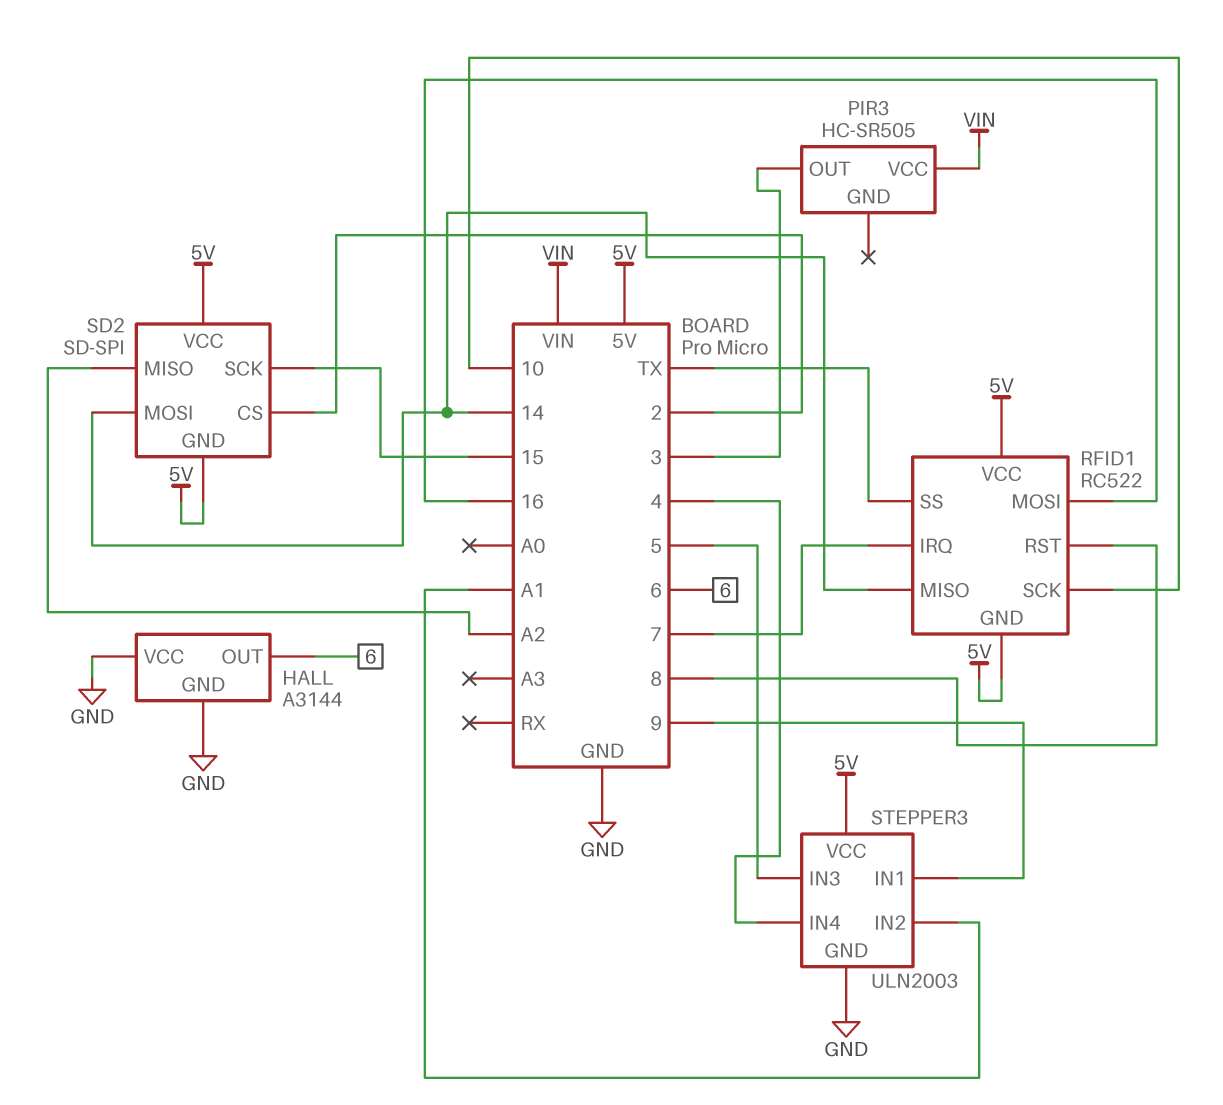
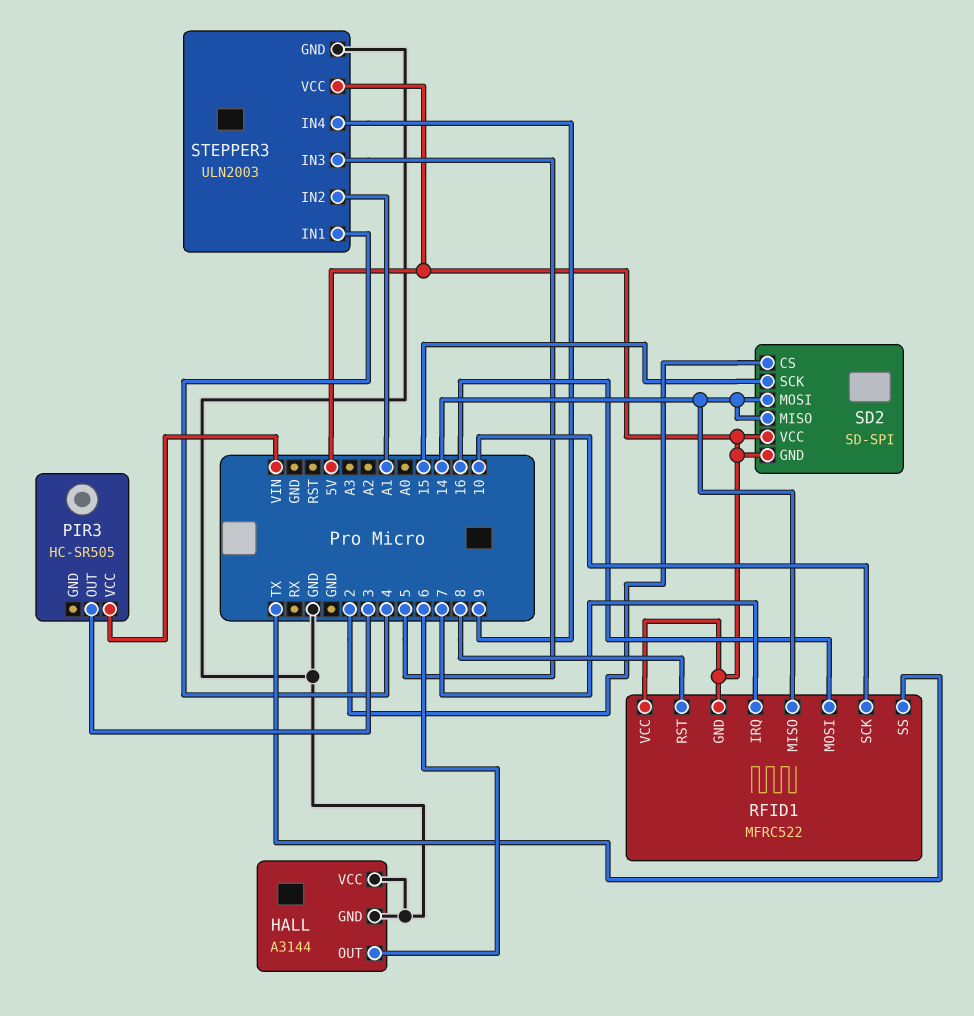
RFID1: RC522 -> MFRC522
SD2 pin MISO: A2 -> 14
STEPPER3 pin IN1: 9 -> 4
STEPPER3 pin IN4: 4 -> 9

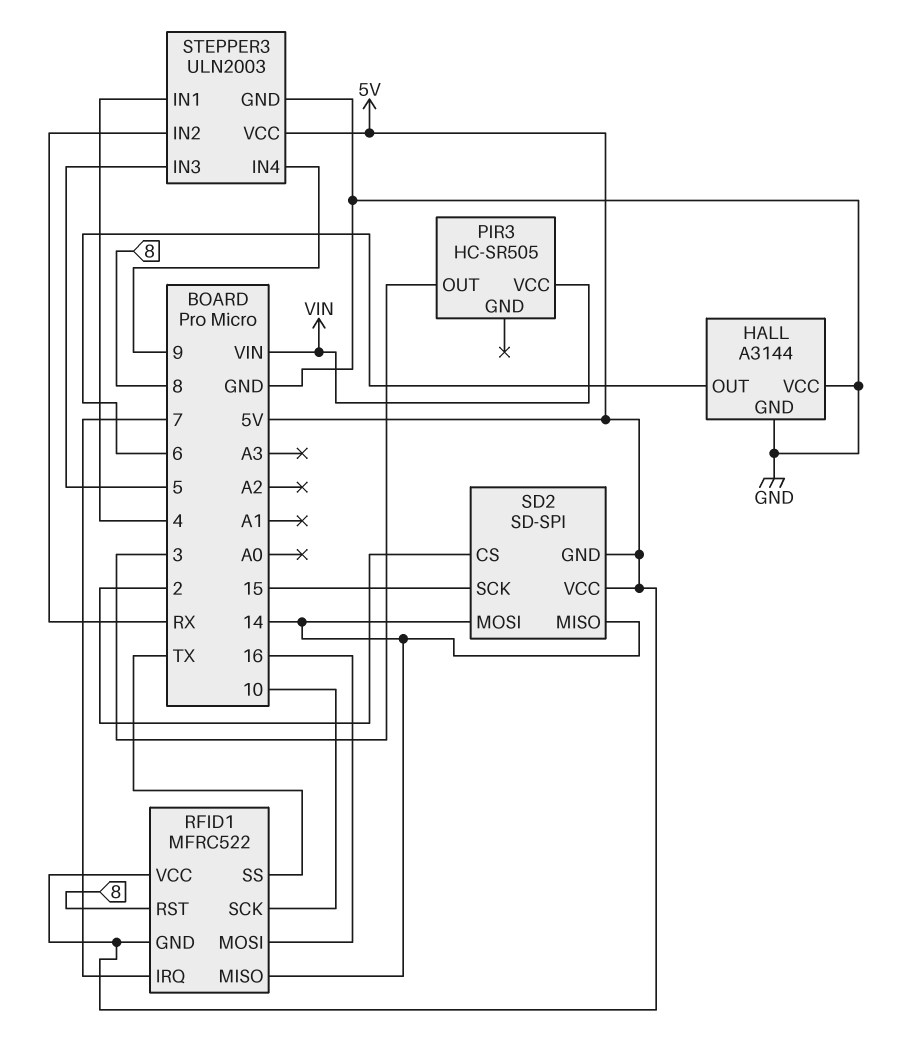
STEPPER3 pin IN2: A1 -> RX

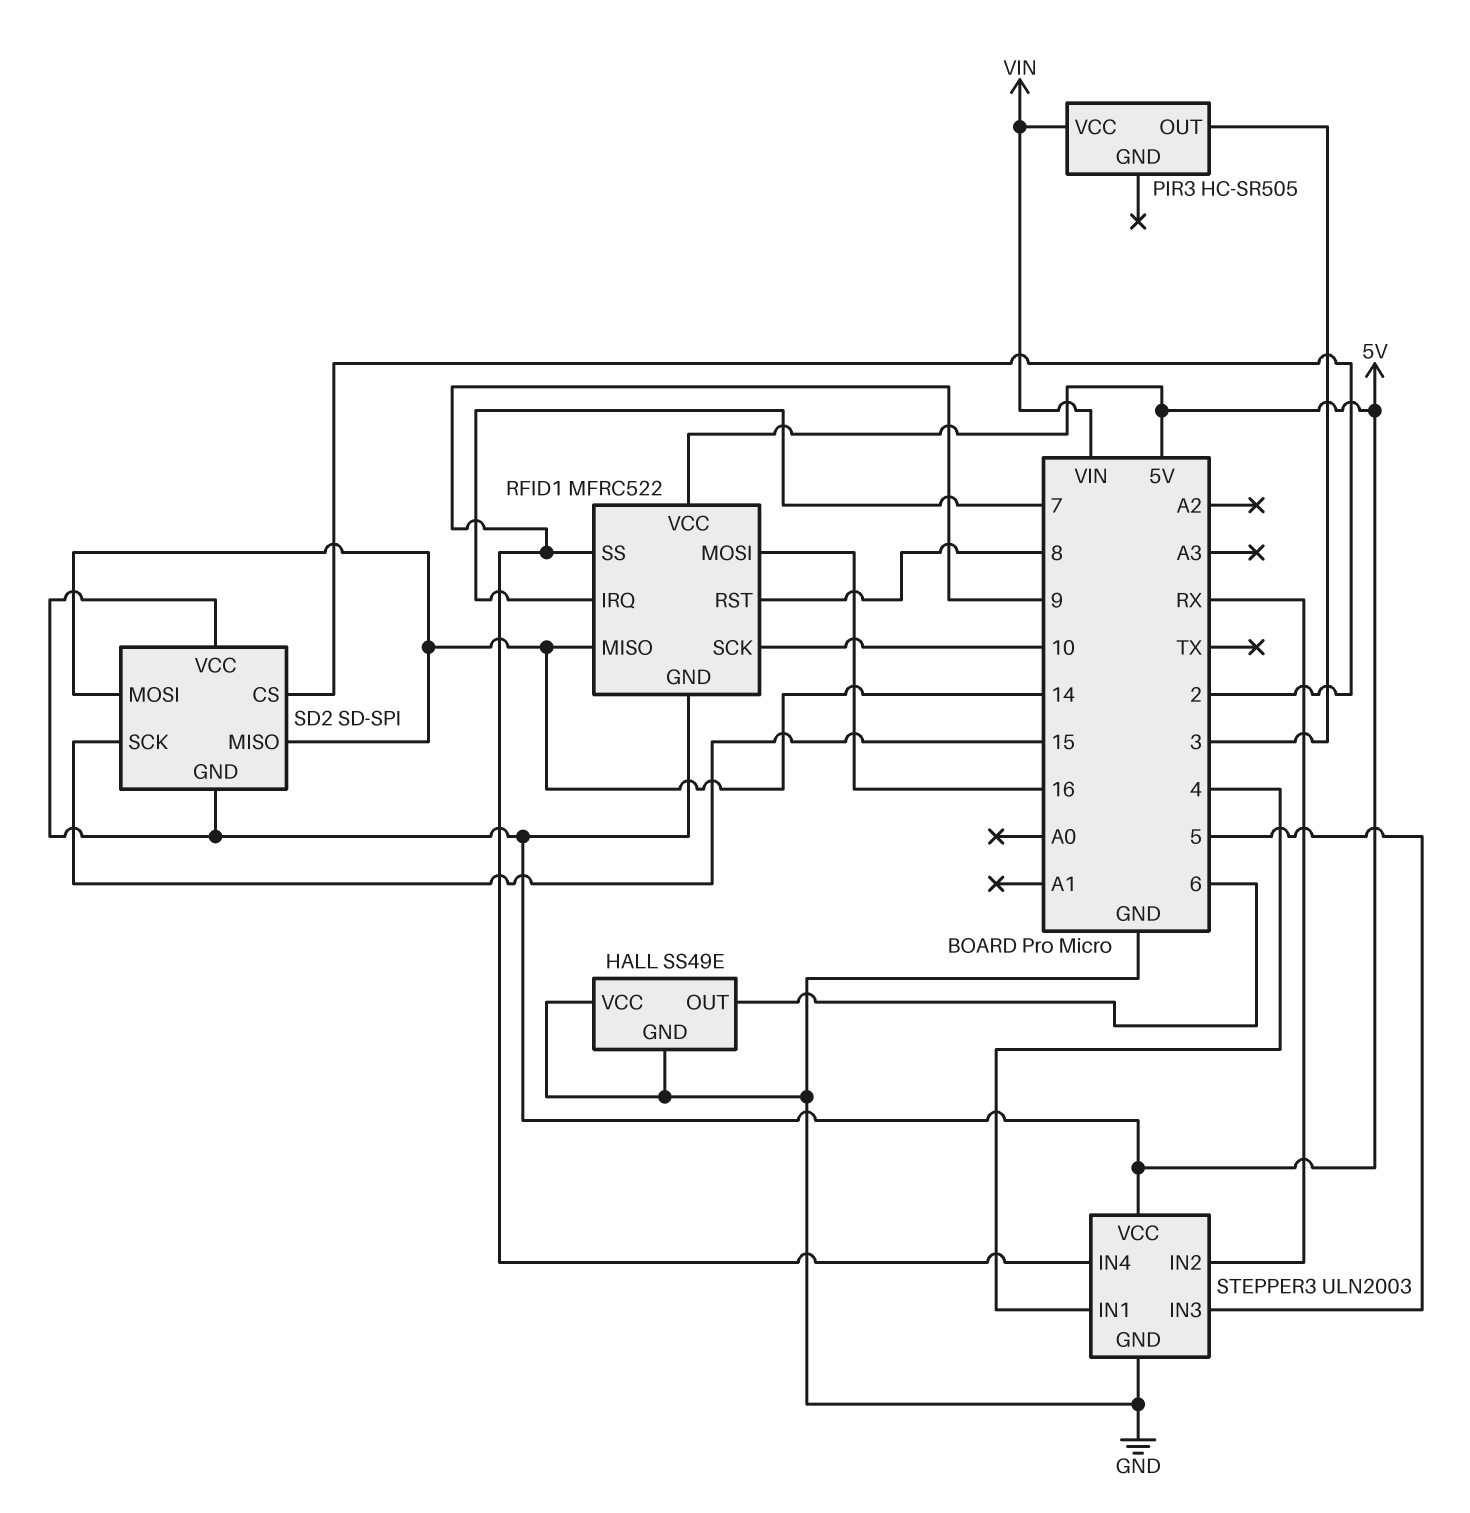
HALL: A3144 -> SS49E
RFID1 pin SS: TX -> 9

